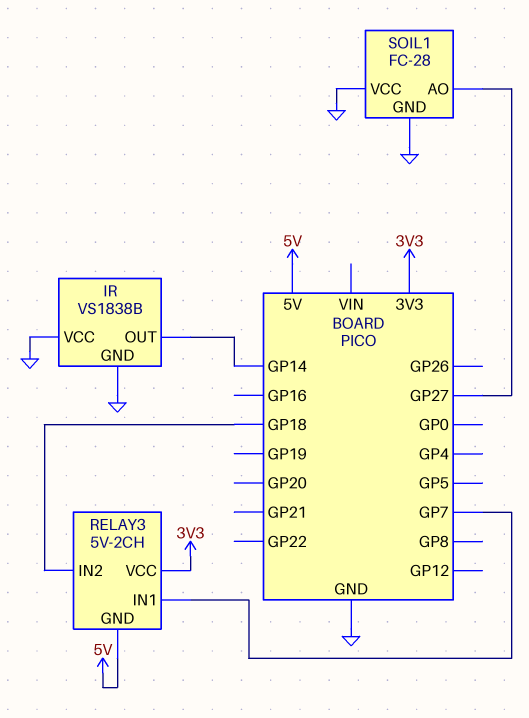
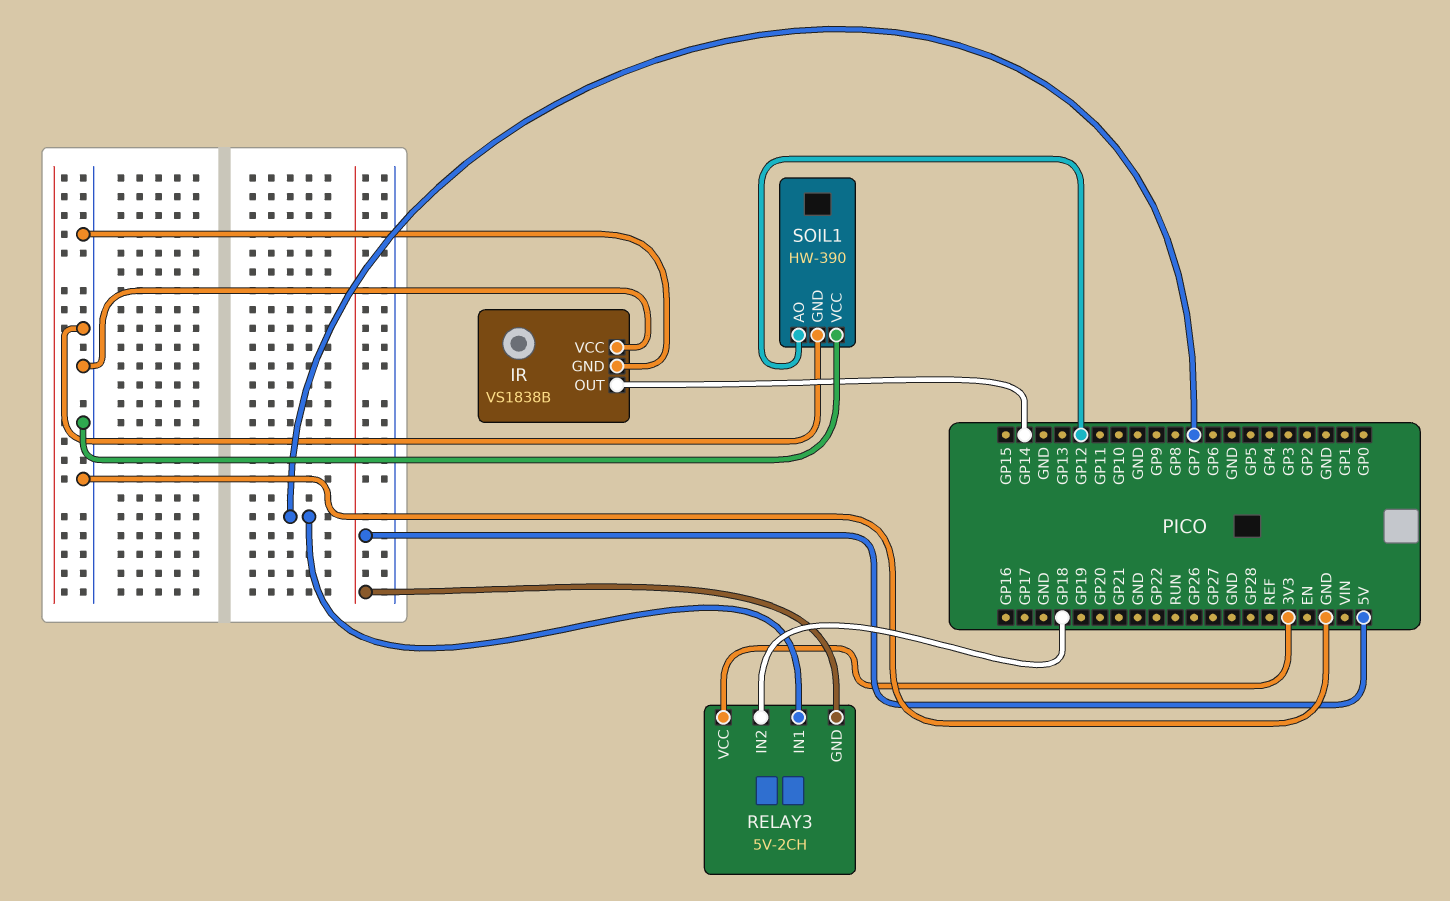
SOIL1: FC-28 -> HW-390
SOIL1 pin AO: GP27 -> GP12

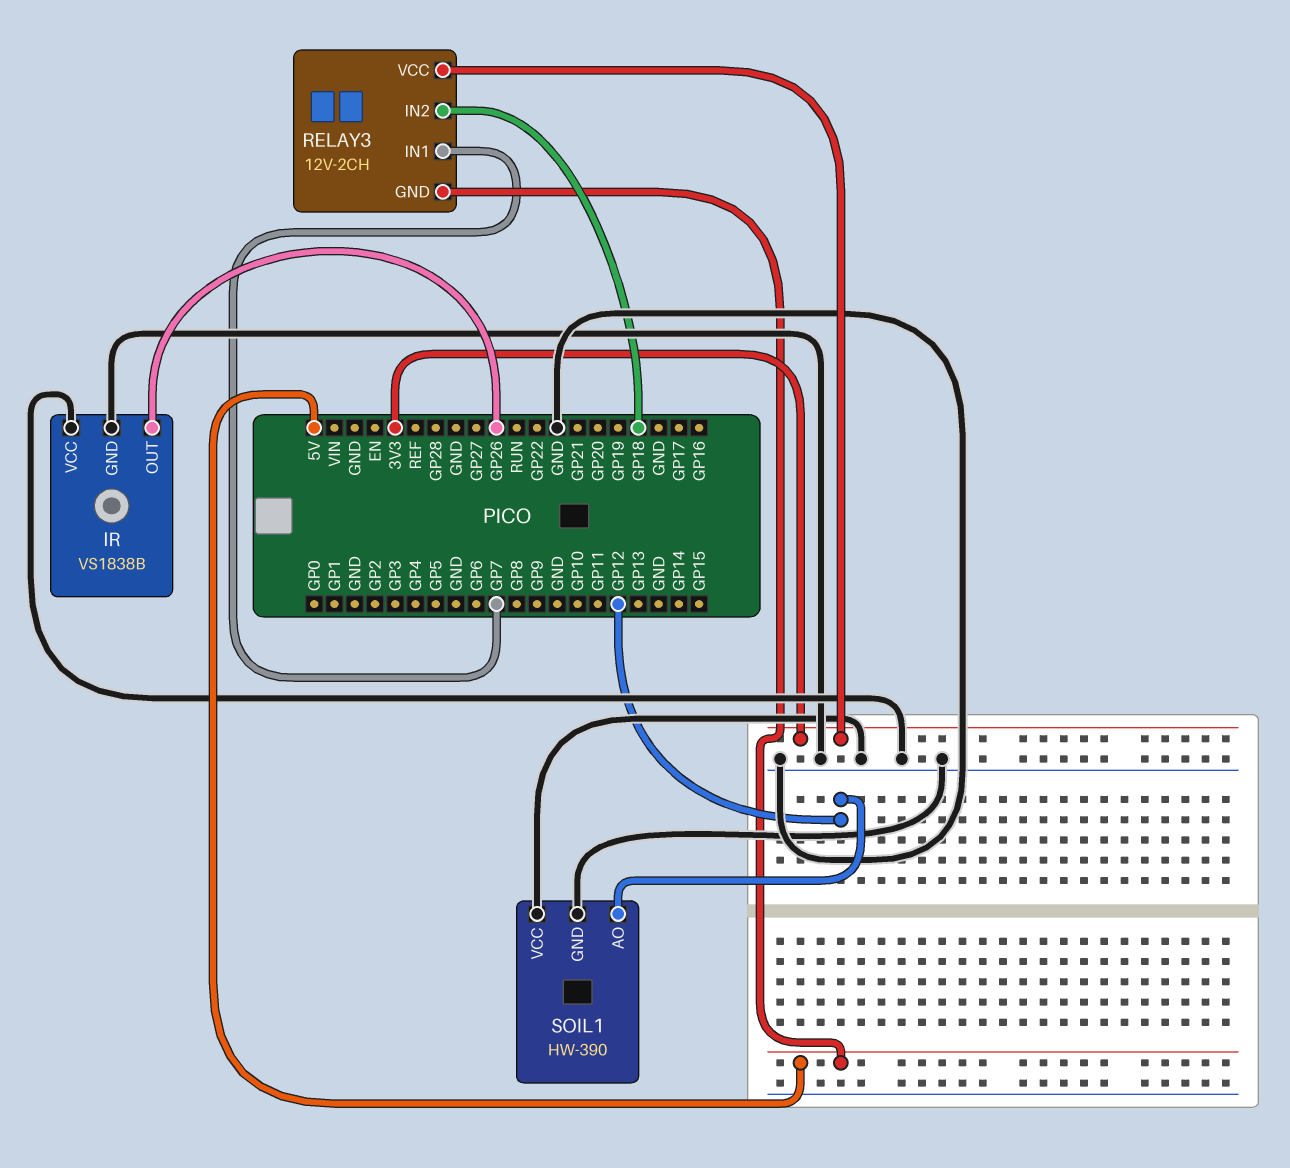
IR pin OUT: GP14 -> GP26
RELAY3: 5V-2CH -> 12V-2CH

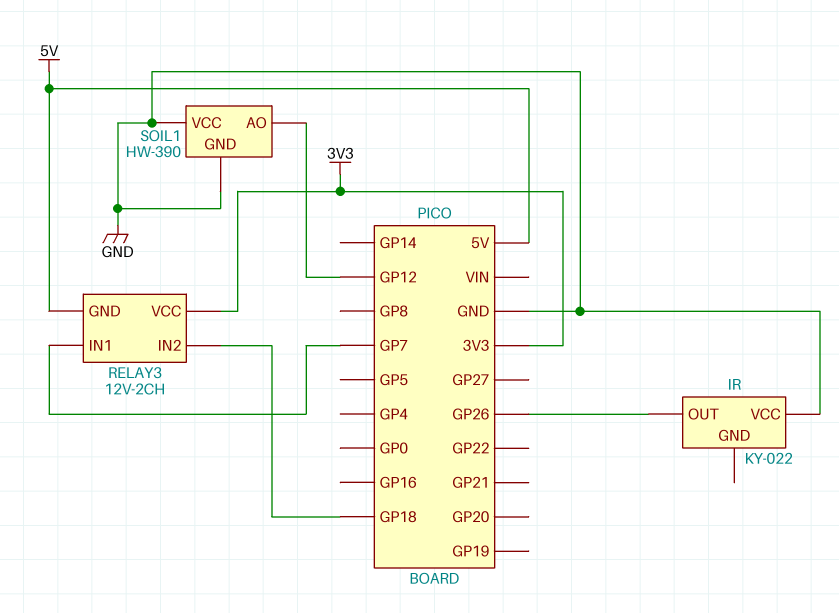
IR: VS1838B -> KY-022
IR pin GND: GND -> none

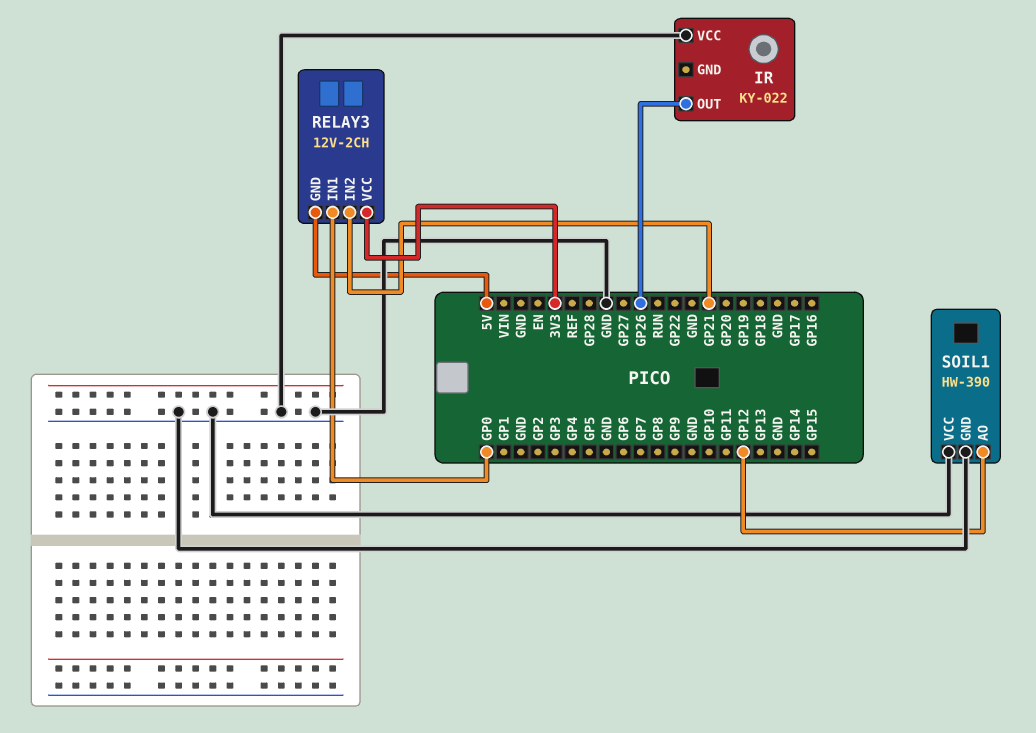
RELAY3 pin IN1: GP7 -> GP0
RELAY3 pin IN2: GP18 -> GP21

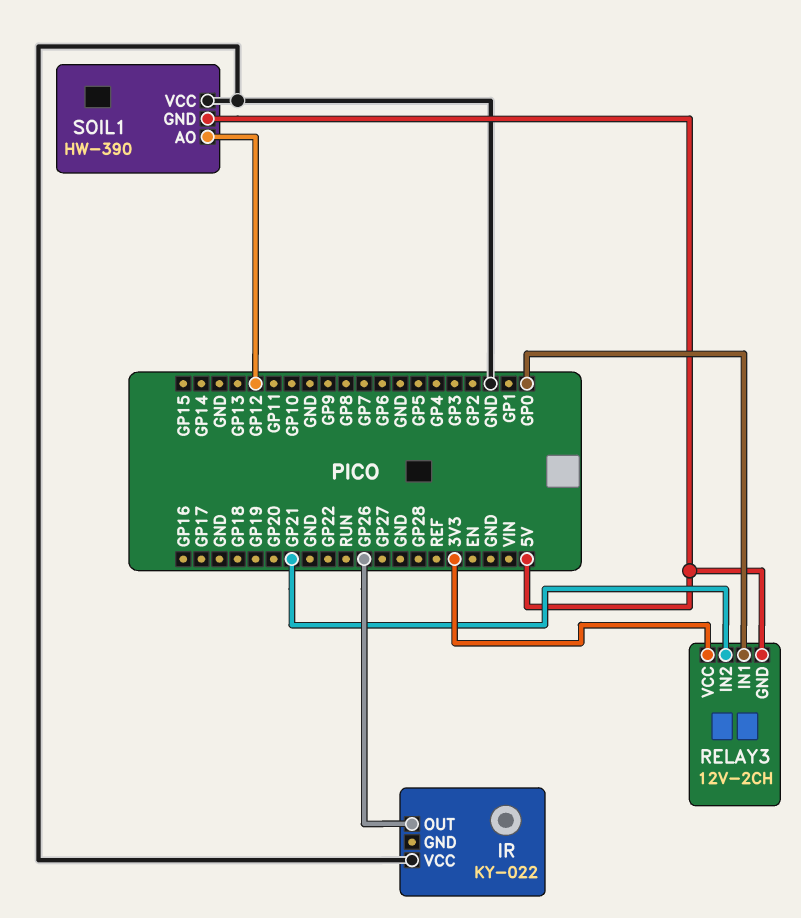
SOIL1 pin GND: GND -> 5V

